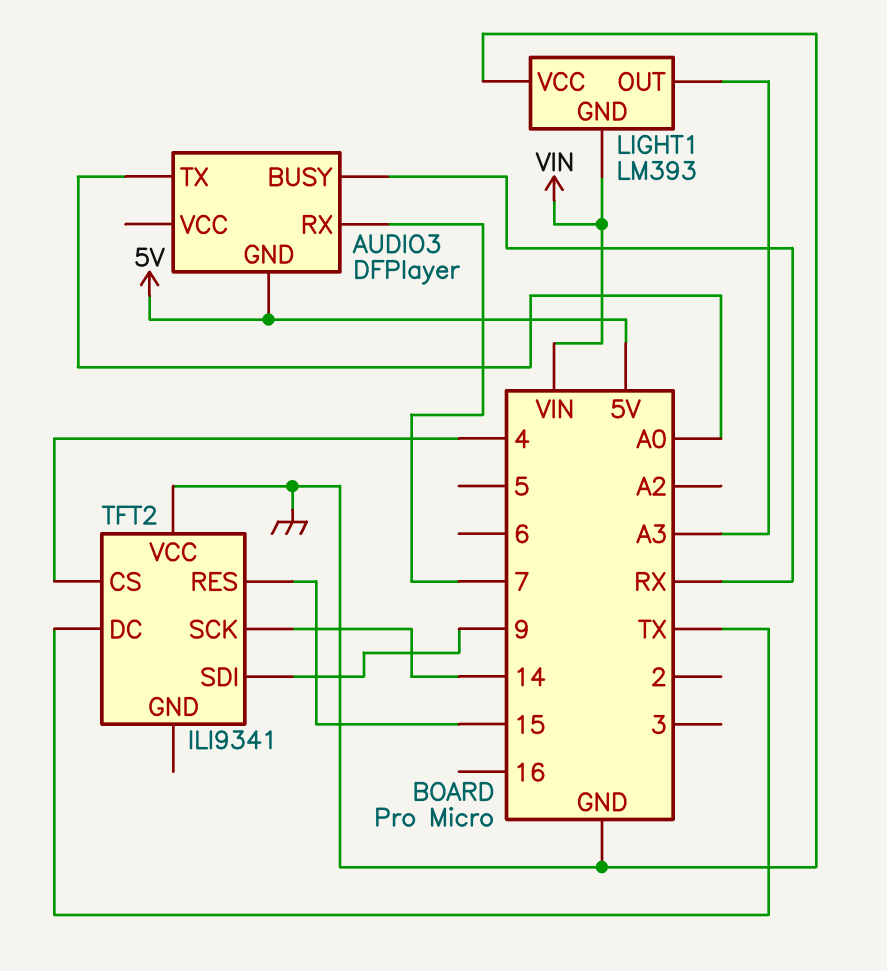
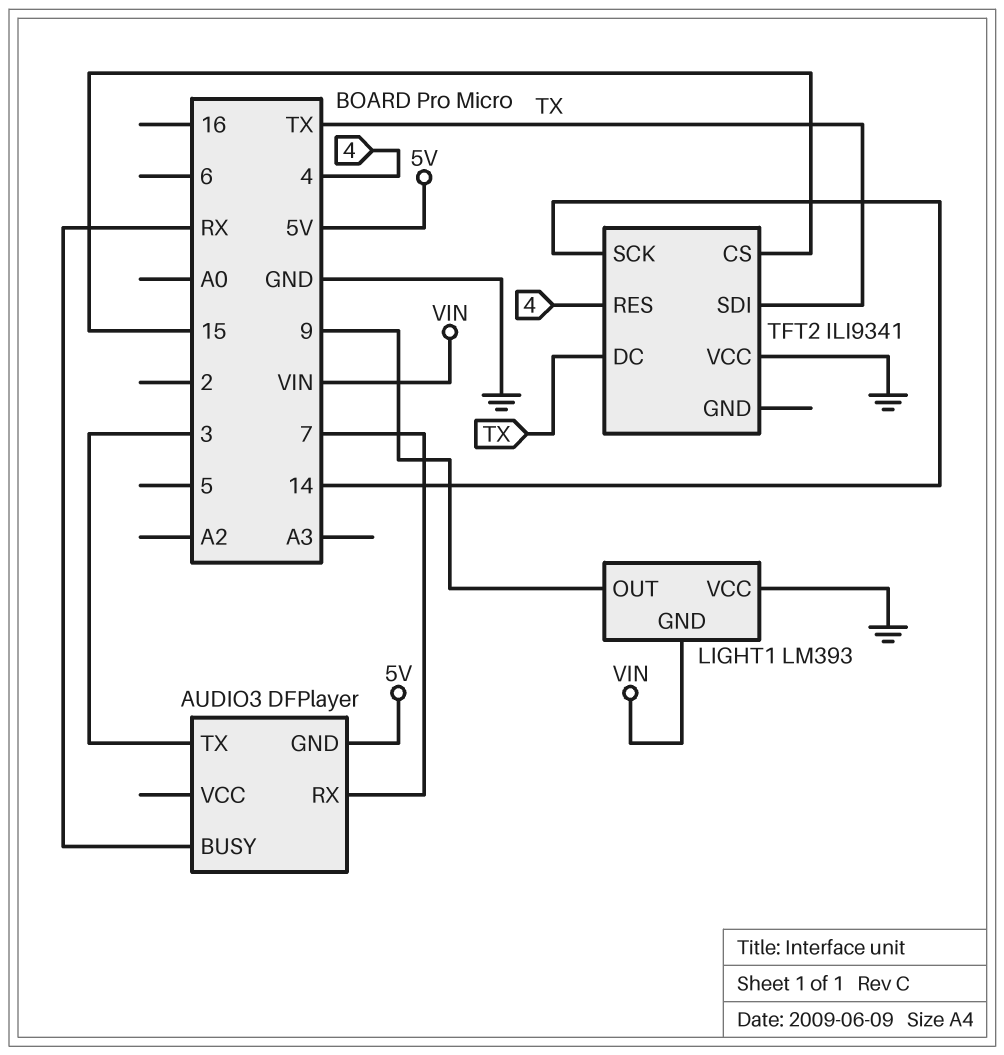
AUDIO3 pin TX: A0 -> 3
LIGHT1 pin OUT: A3 -> 9
TFT2 pin CS: 4 -> 15
TFT2 pin RES: 15 -> 4
TFT2 pin SDI: 9 -> TX

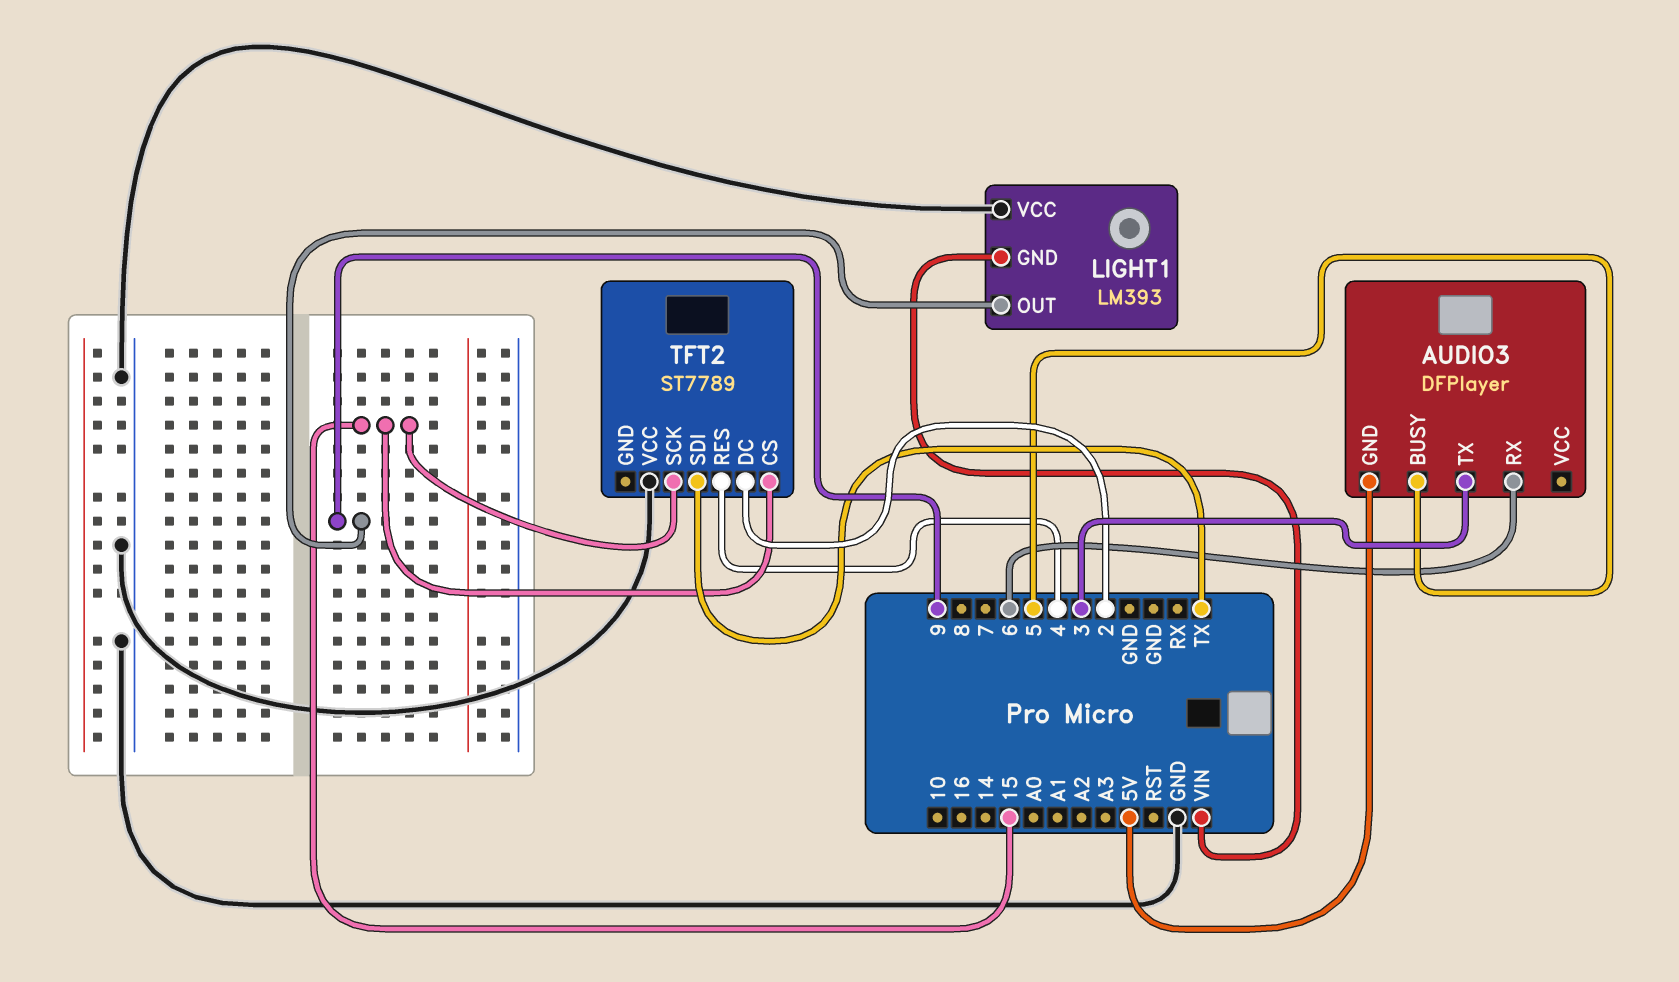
AUDIO3 pin BUSY: RX -> 5
AUDIO3 pin RX: 7 -> 6
TFT2: ILI9341 -> ST7789
TFT2 pin DC: TX -> 2
TFT2 pin SCK: 14 -> 15

